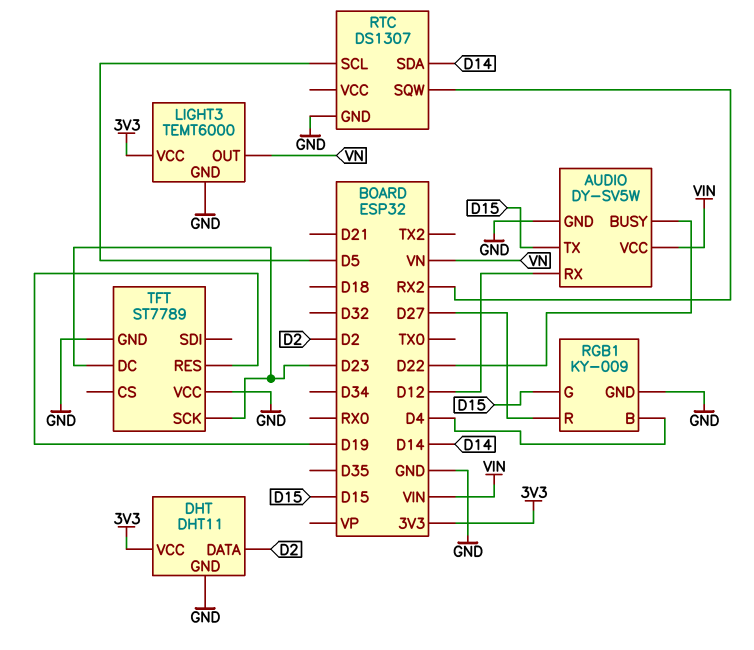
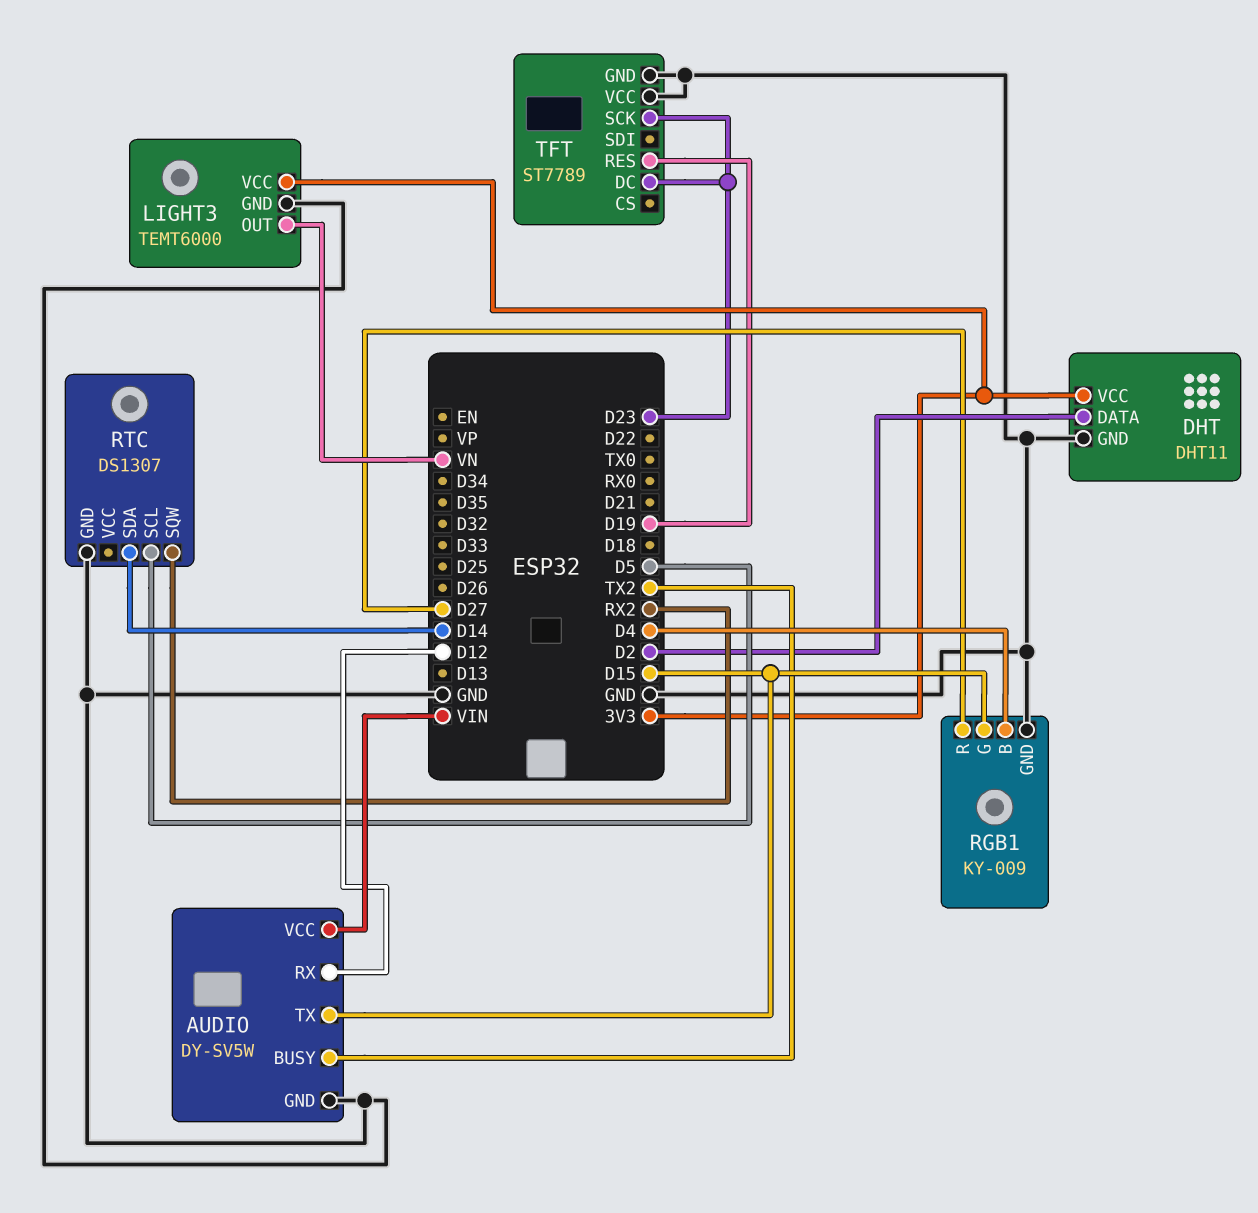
AUDIO pin BUSY: D22 -> TX2

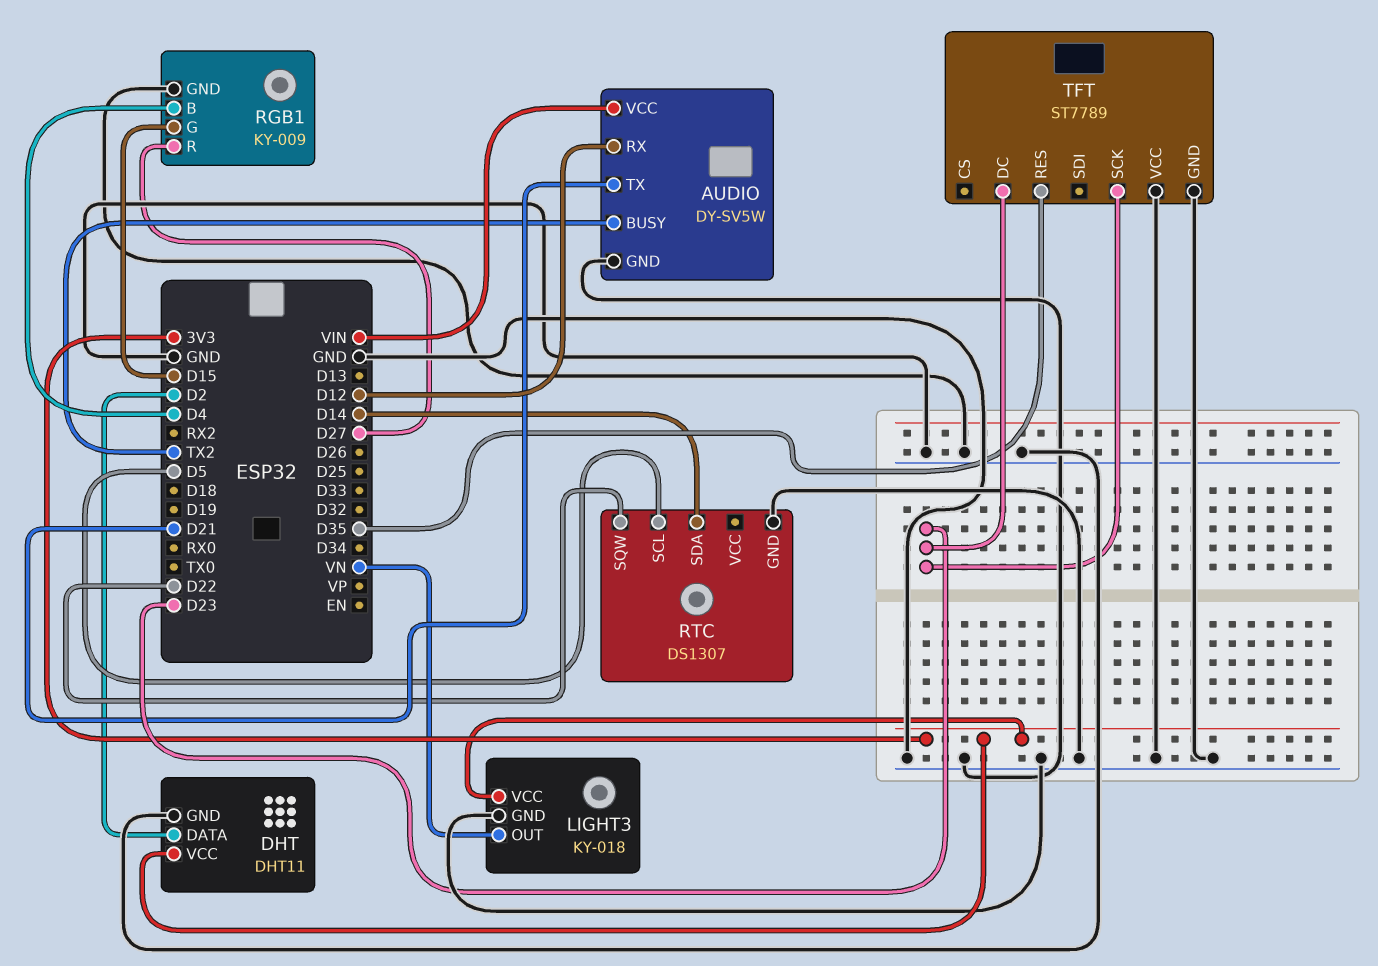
AUDIO pin TX: D15 -> D21
LIGHT3: TEMT6000 -> KY-018
RTC pin SQW: RX2 -> D22
TFT pin RES: D19 -> D35

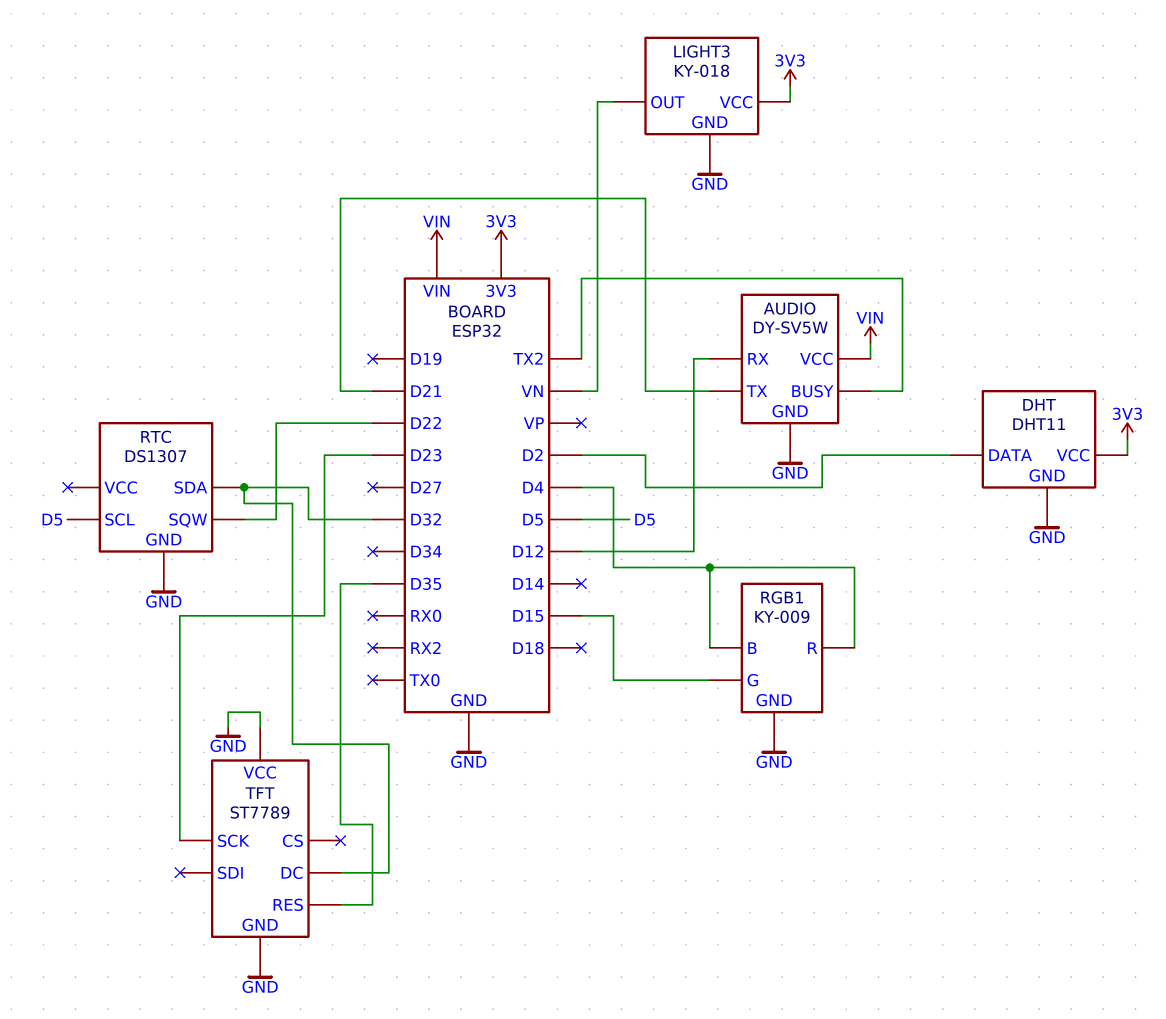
RGB1 pin R: D27 -> D4
RTC pin SDA: D14 -> D32
TFT pin DC: D23 -> D32

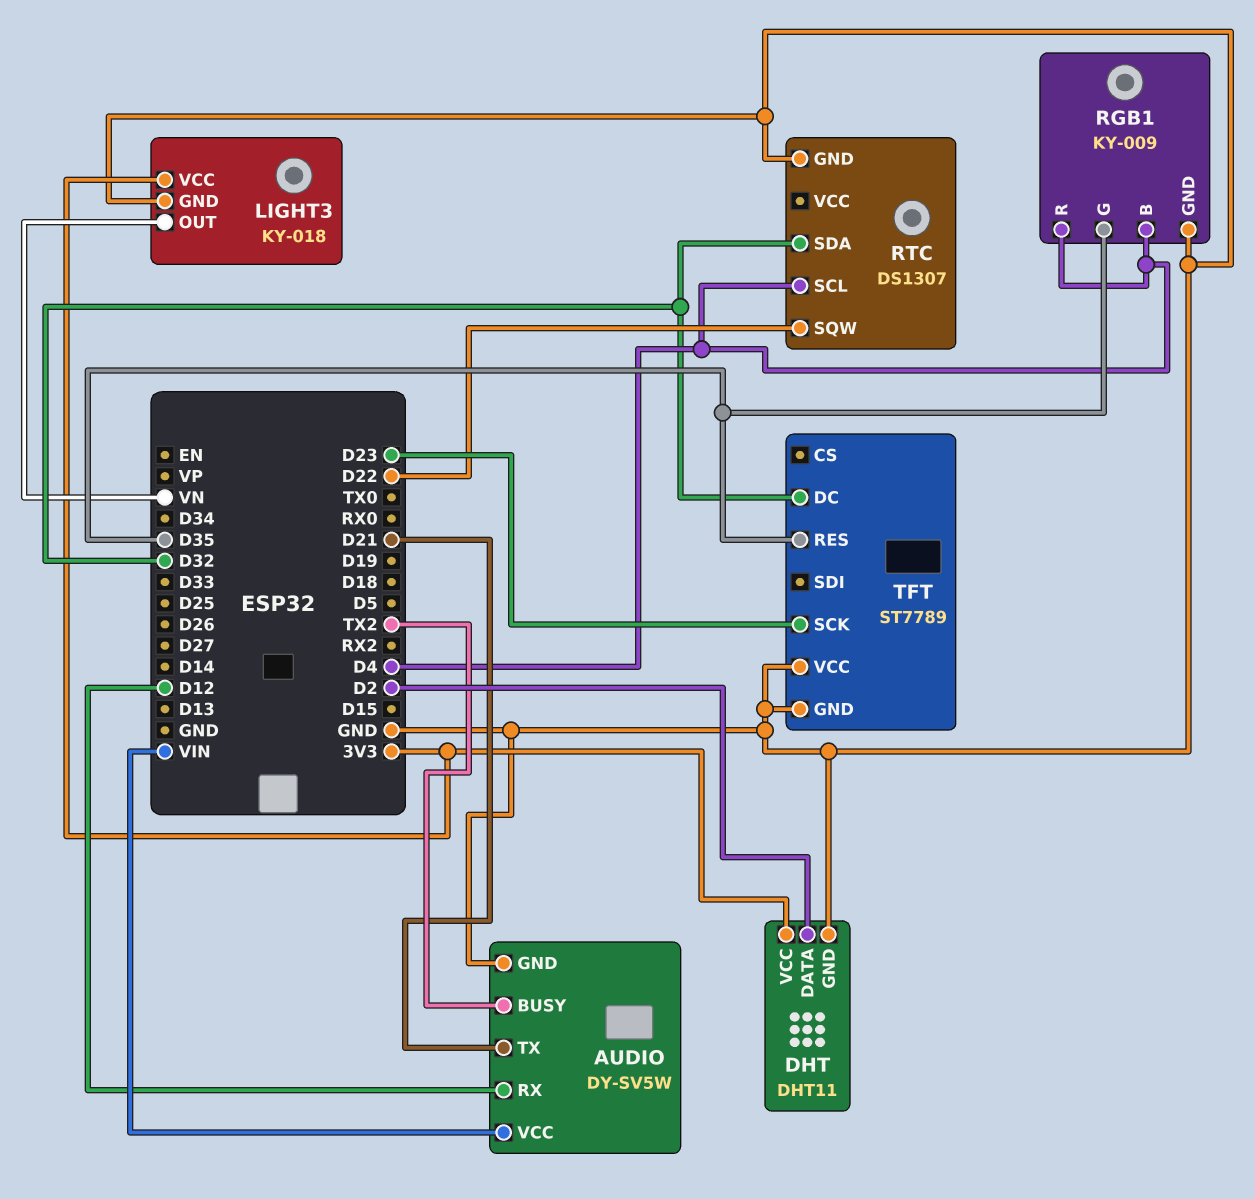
RGB1 pin G: D15 -> D35
RTC pin SCL: D5 -> D4

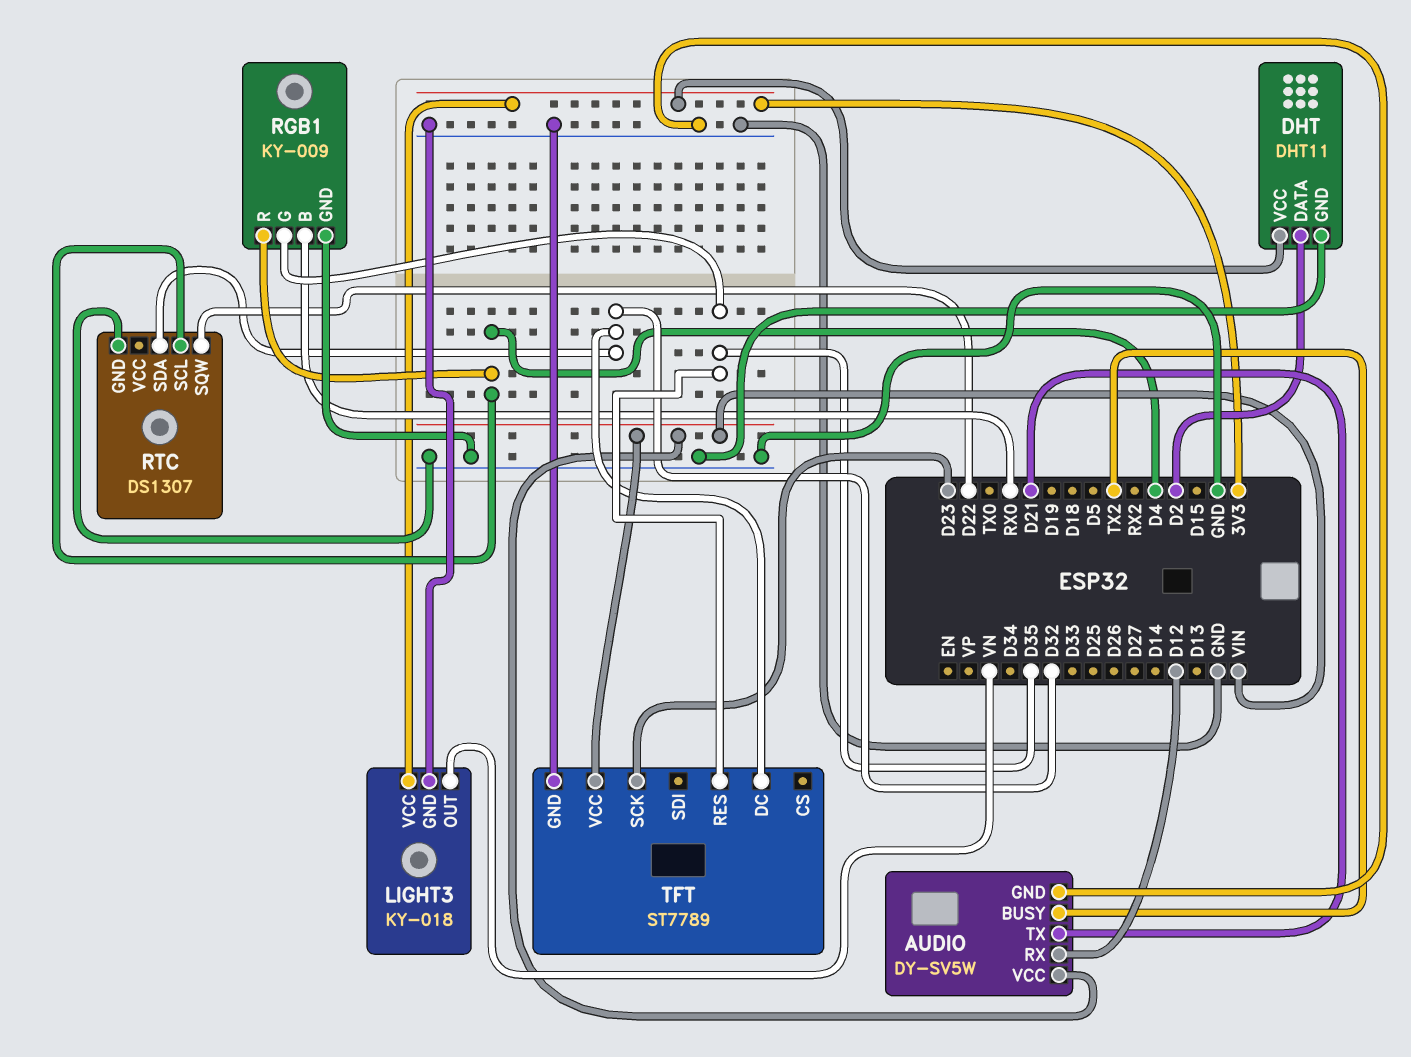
RGB1 pin B: D4 -> RX0
TFT pin VCC: GND -> VIN

